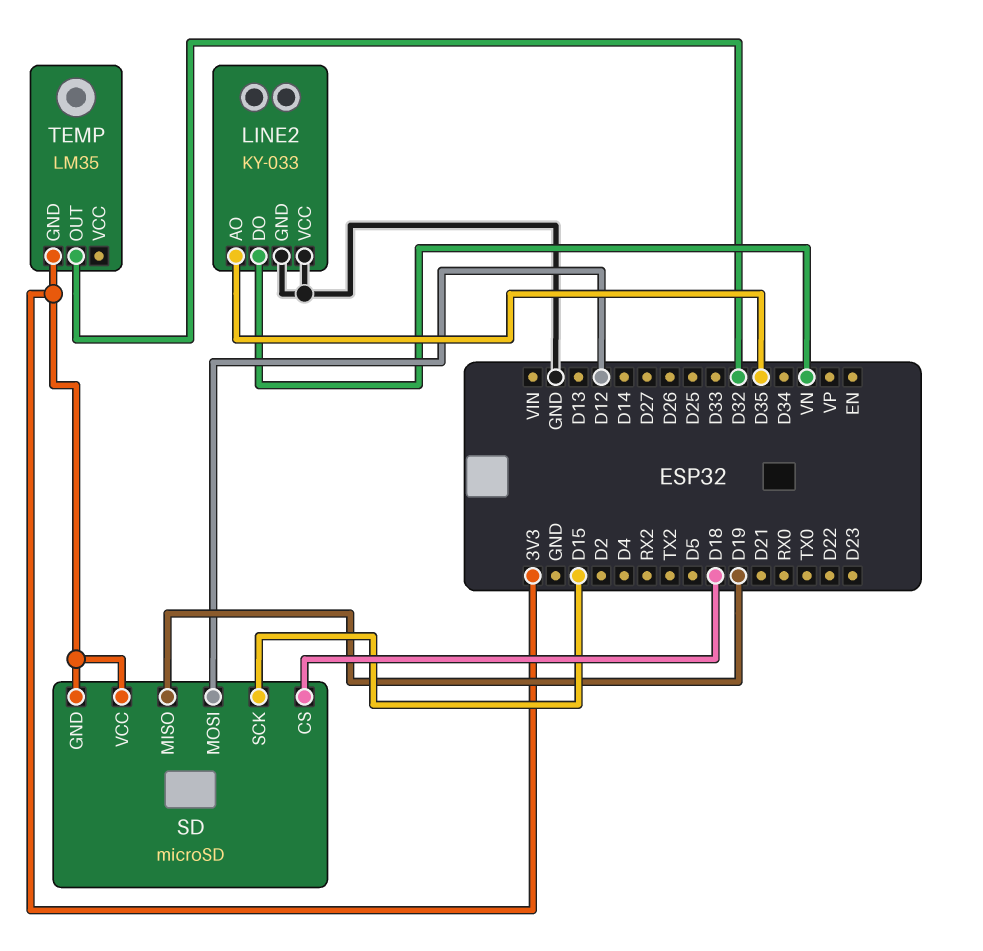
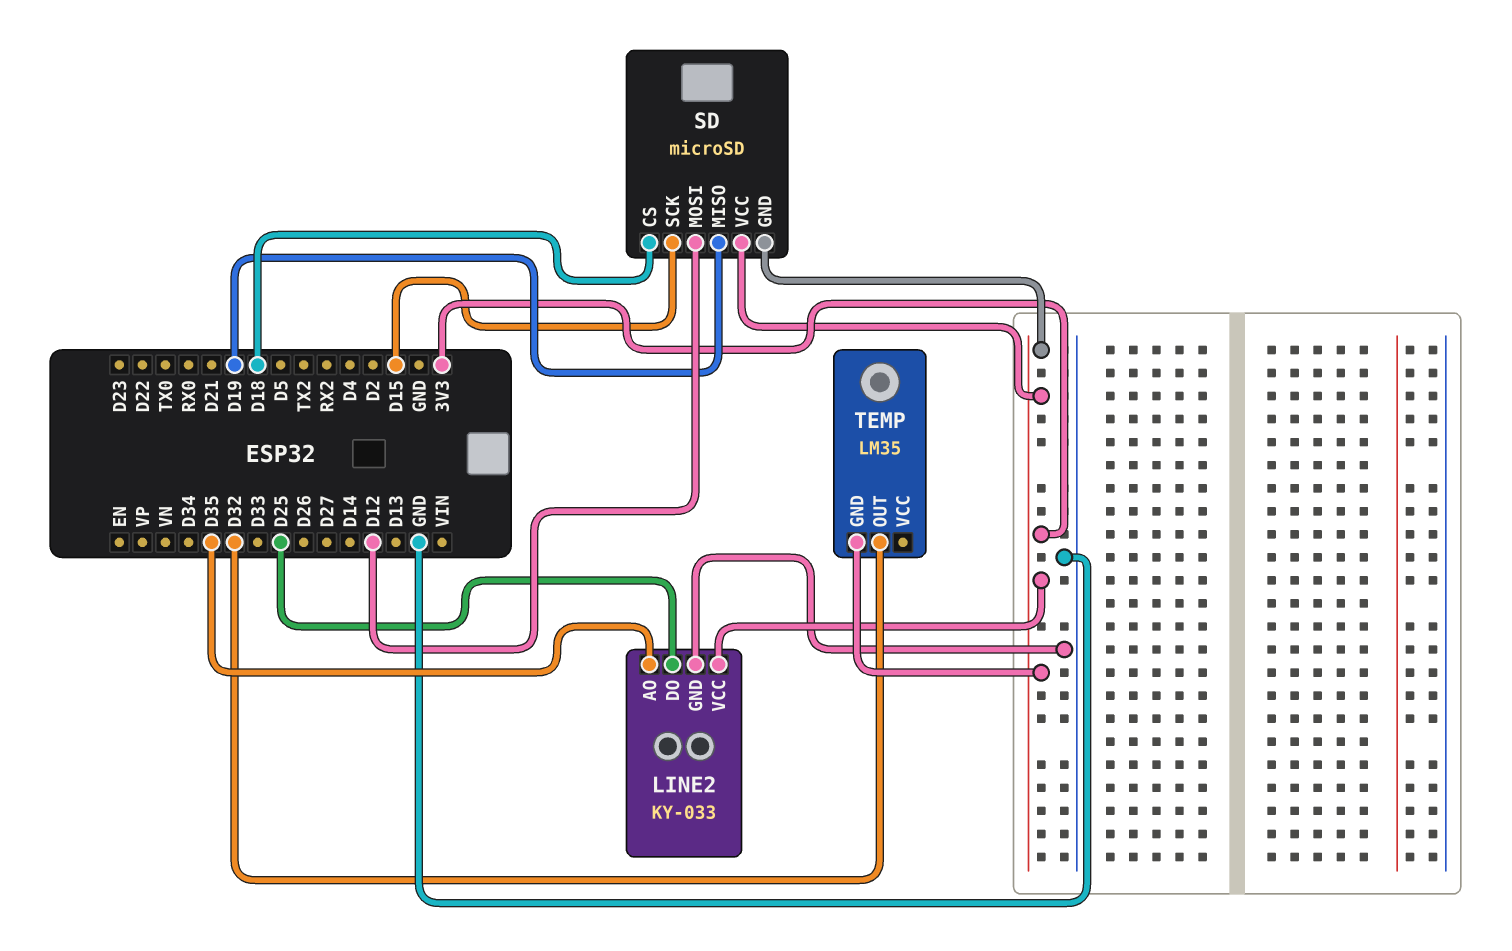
LINE2 pin DO: VN -> D25
LINE2 pin VCC: GND -> 3V3

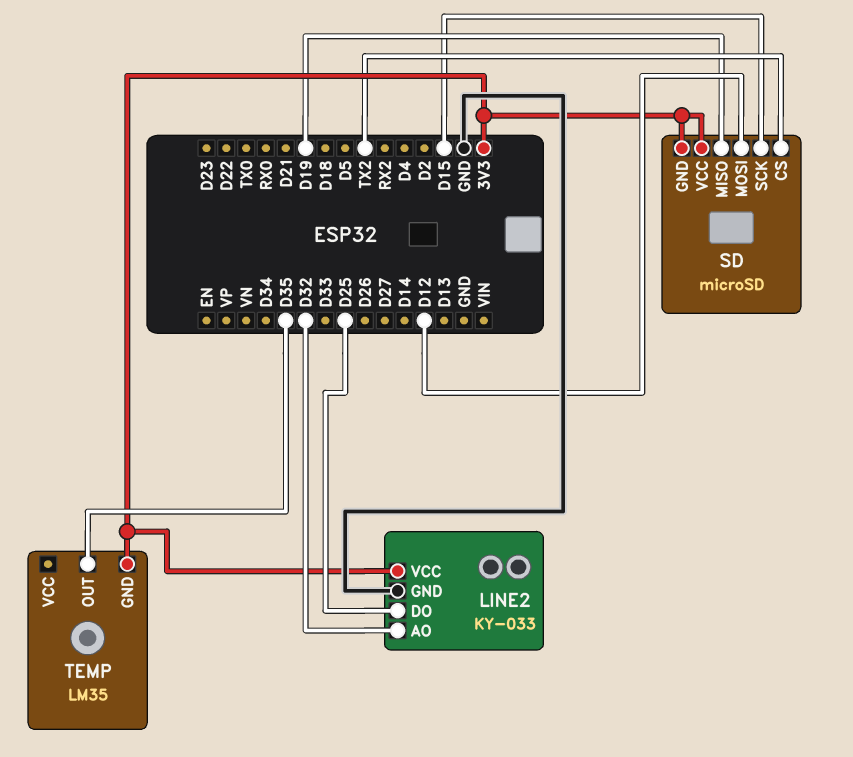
LINE2 pin AO: D35 -> D32
SD pin CS: D18 -> TX2
TEMP pin OUT: D32 -> D35

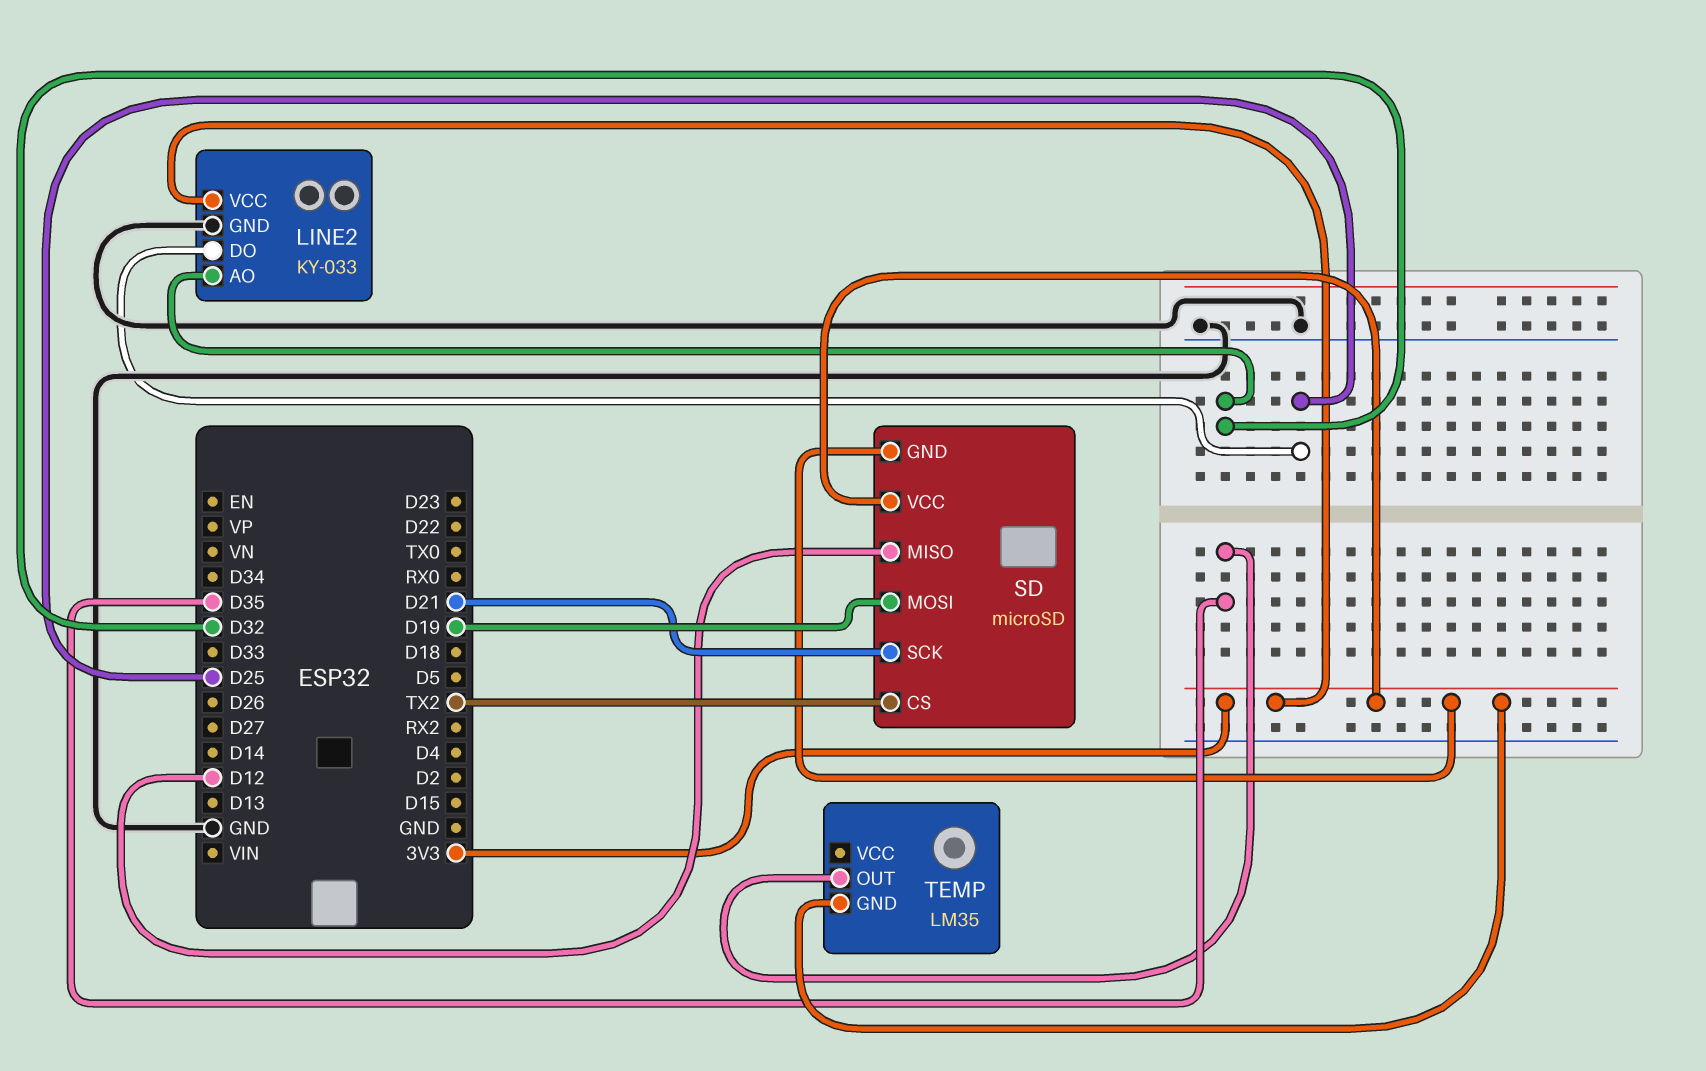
SD pin MISO: D19 -> D12
SD pin MOSI: D12 -> D19
SD pin SCK: D15 -> D21

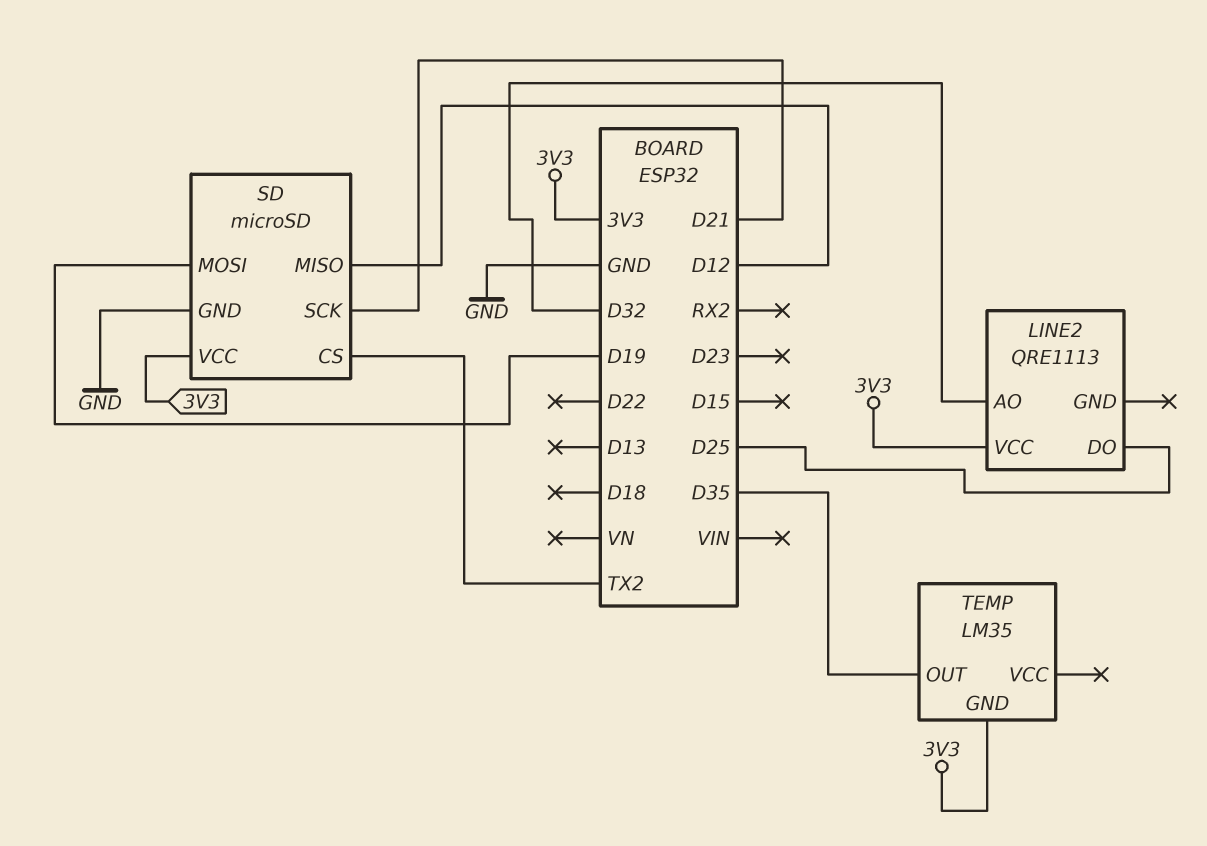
LINE2: KY-033 -> QRE1113
LINE2 pin GND: GND -> none
SD pin GND: 3V3 -> GND

